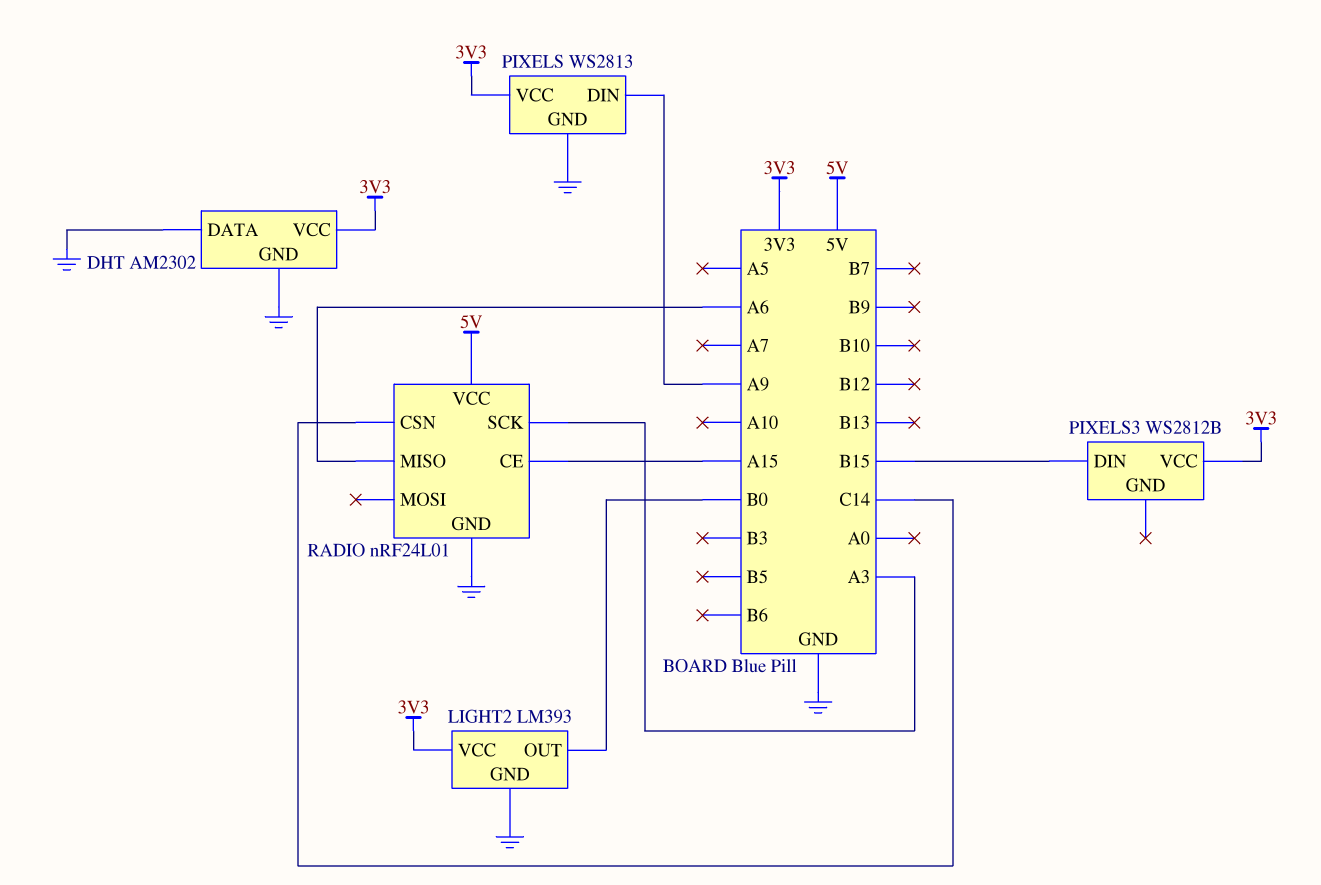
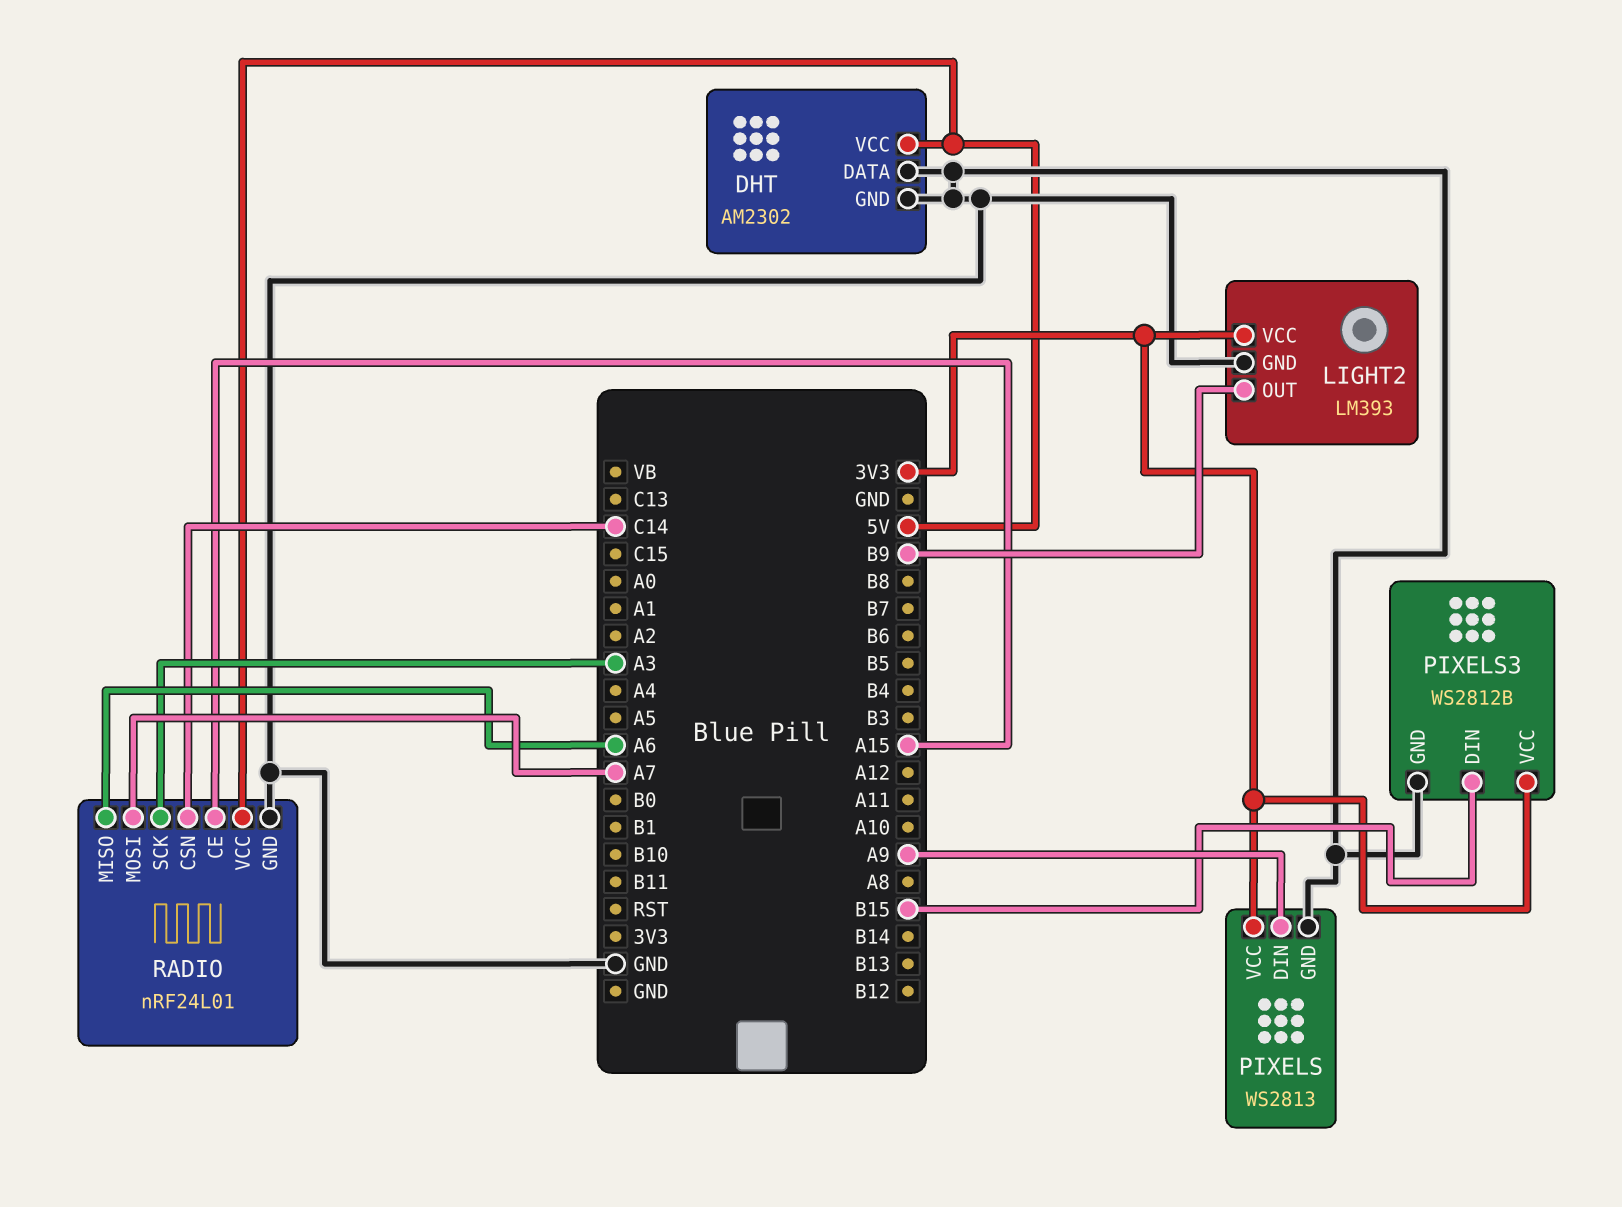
DHT pin VCC: 3V3 -> 5V
LIGHT2 pin OUT: B0 -> B9
PIXELS3 pin GND: none -> GND
RADIO pin MOSI: none -> A7

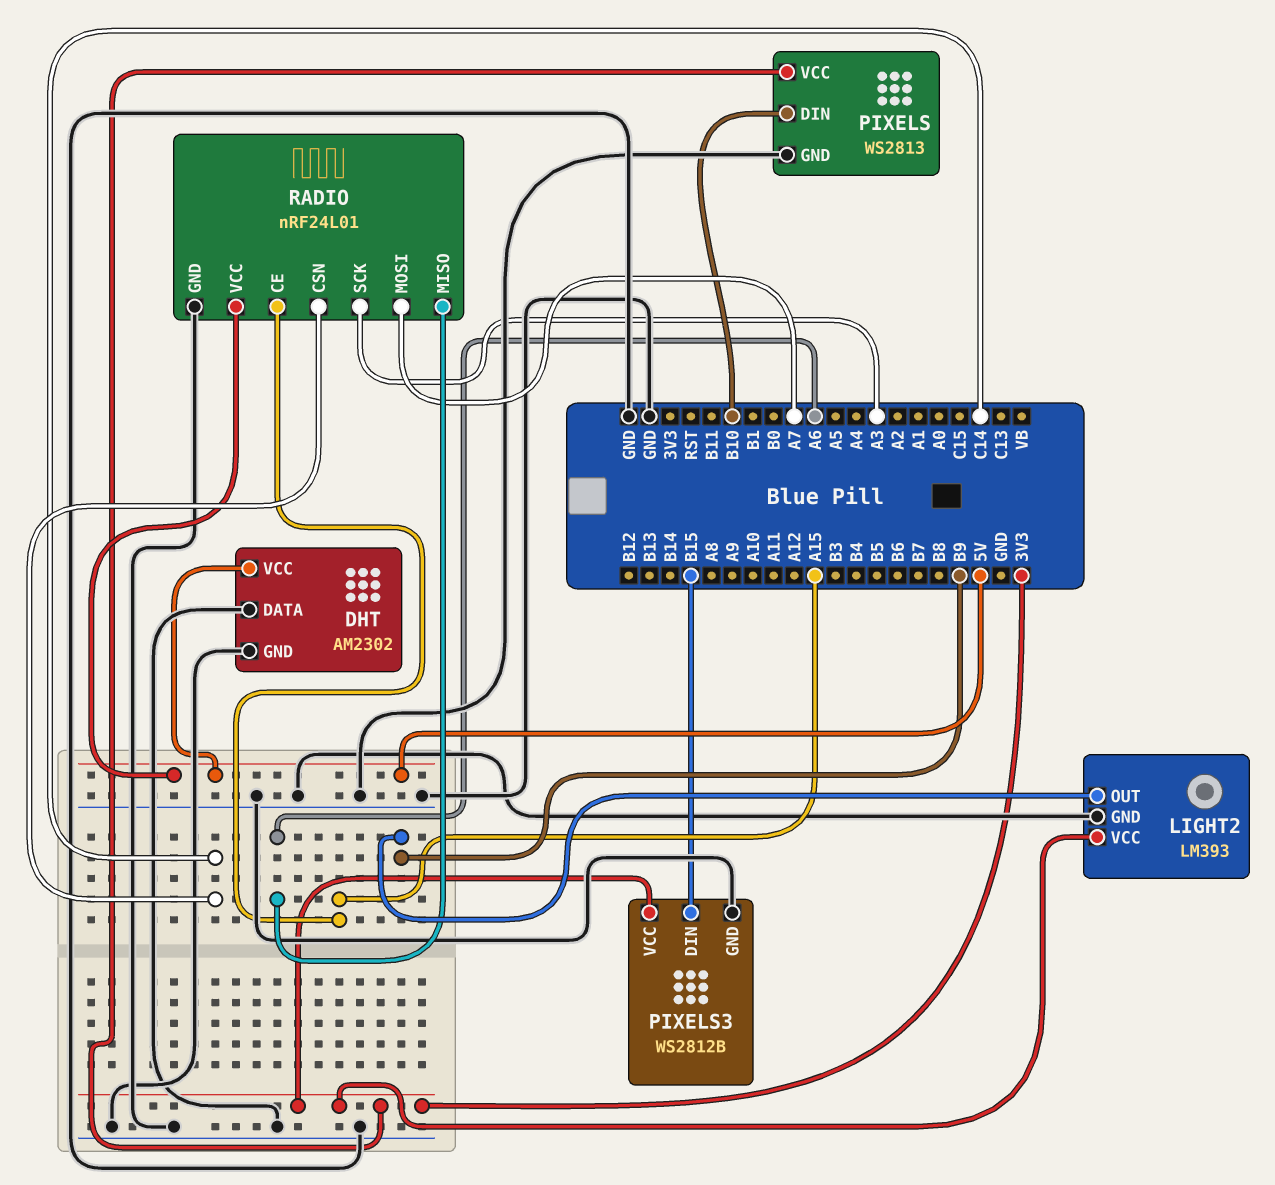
PIXELS pin DIN: A9 -> B10

